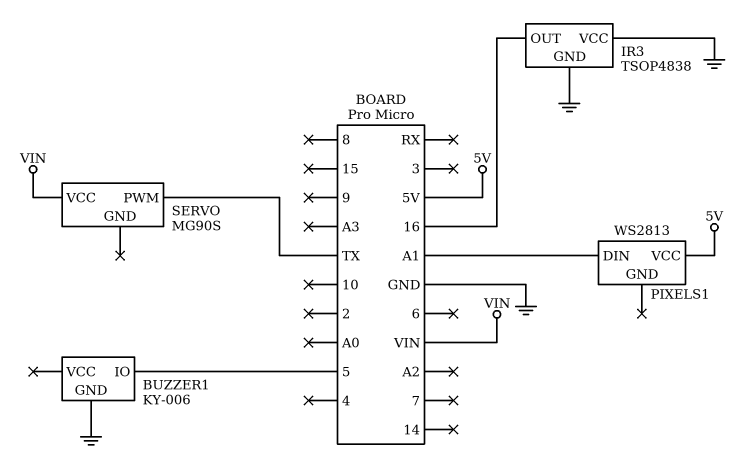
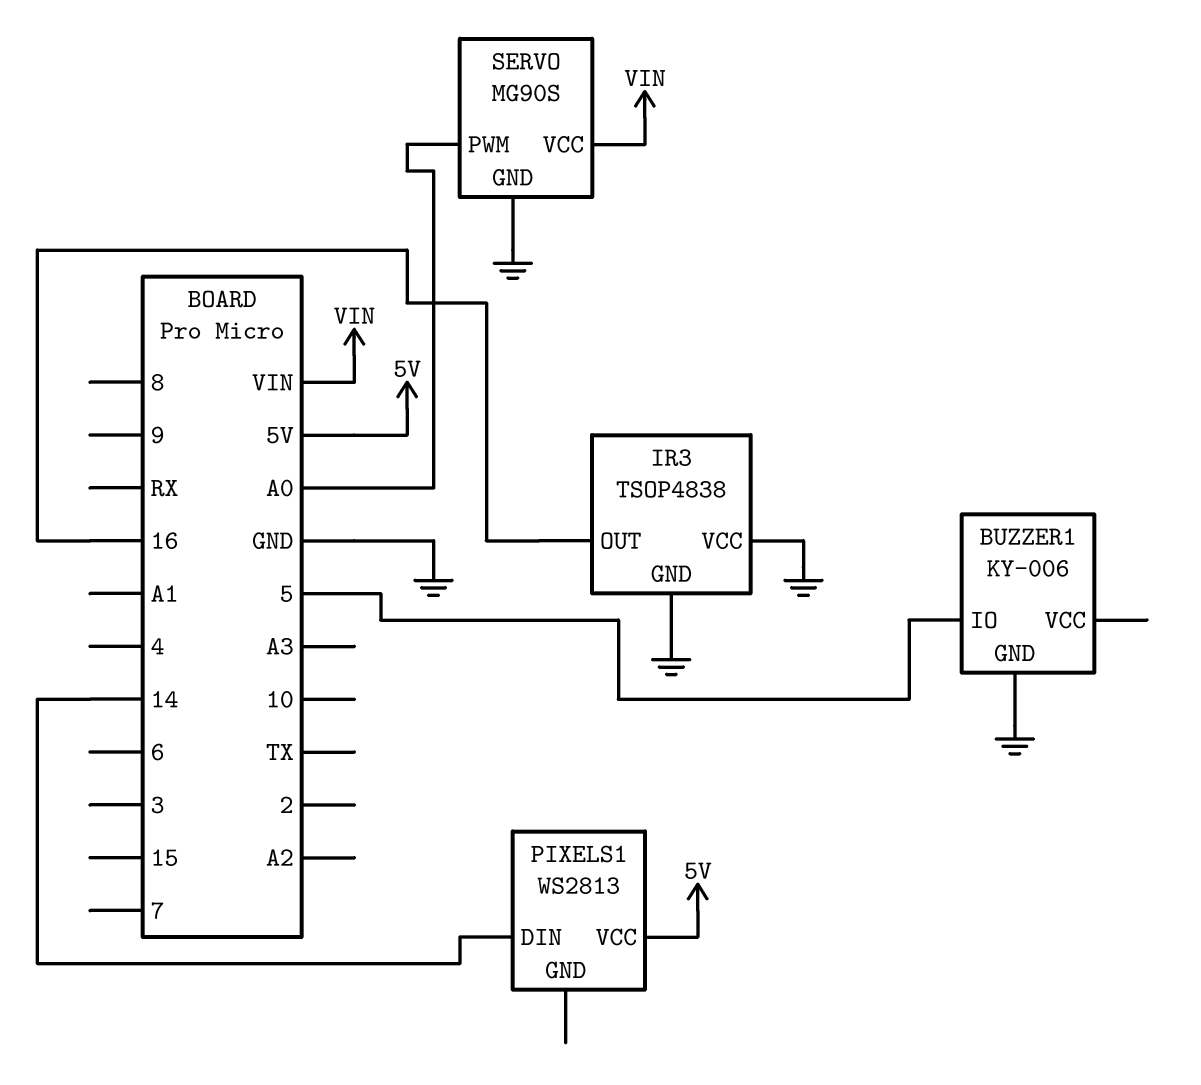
PIXELS1 pin DIN: A1 -> 14
SERVO pin GND: none -> GND
SERVO pin PWM: TX -> A0

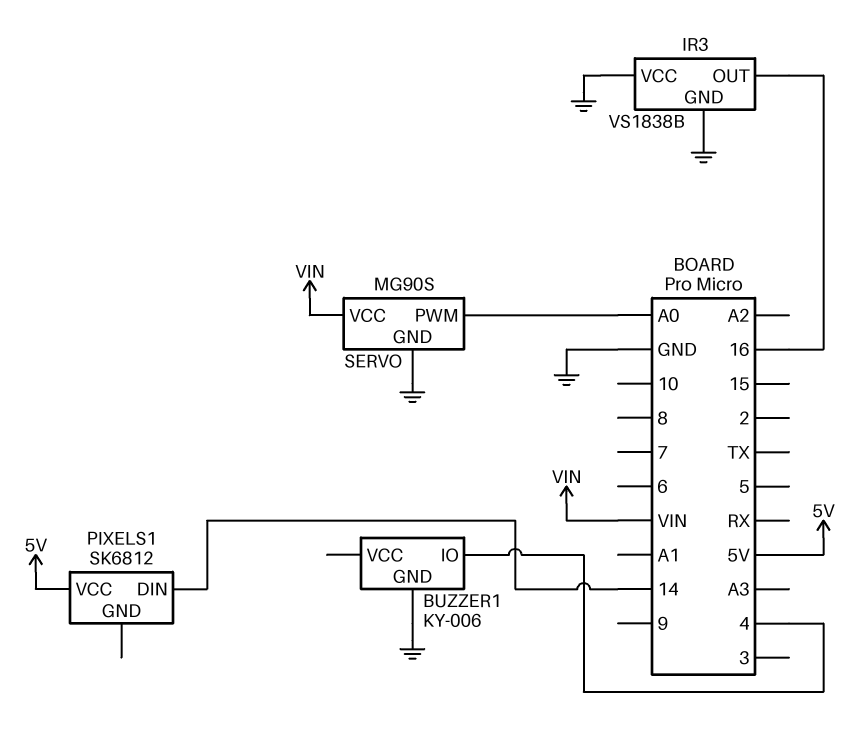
BUZZER1 pin IO: 5 -> 4
IR3: TSOP4838 -> VS1838B
PIXELS1: WS2813 -> SK6812

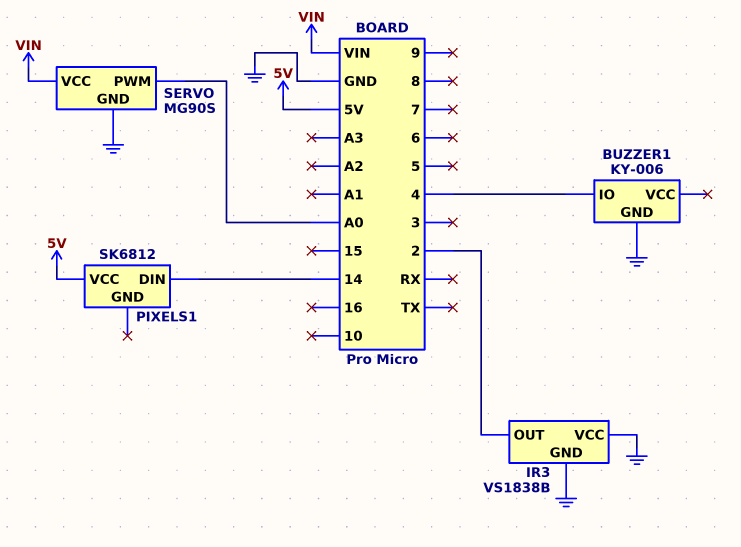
IR3 pin OUT: 16 -> 2

